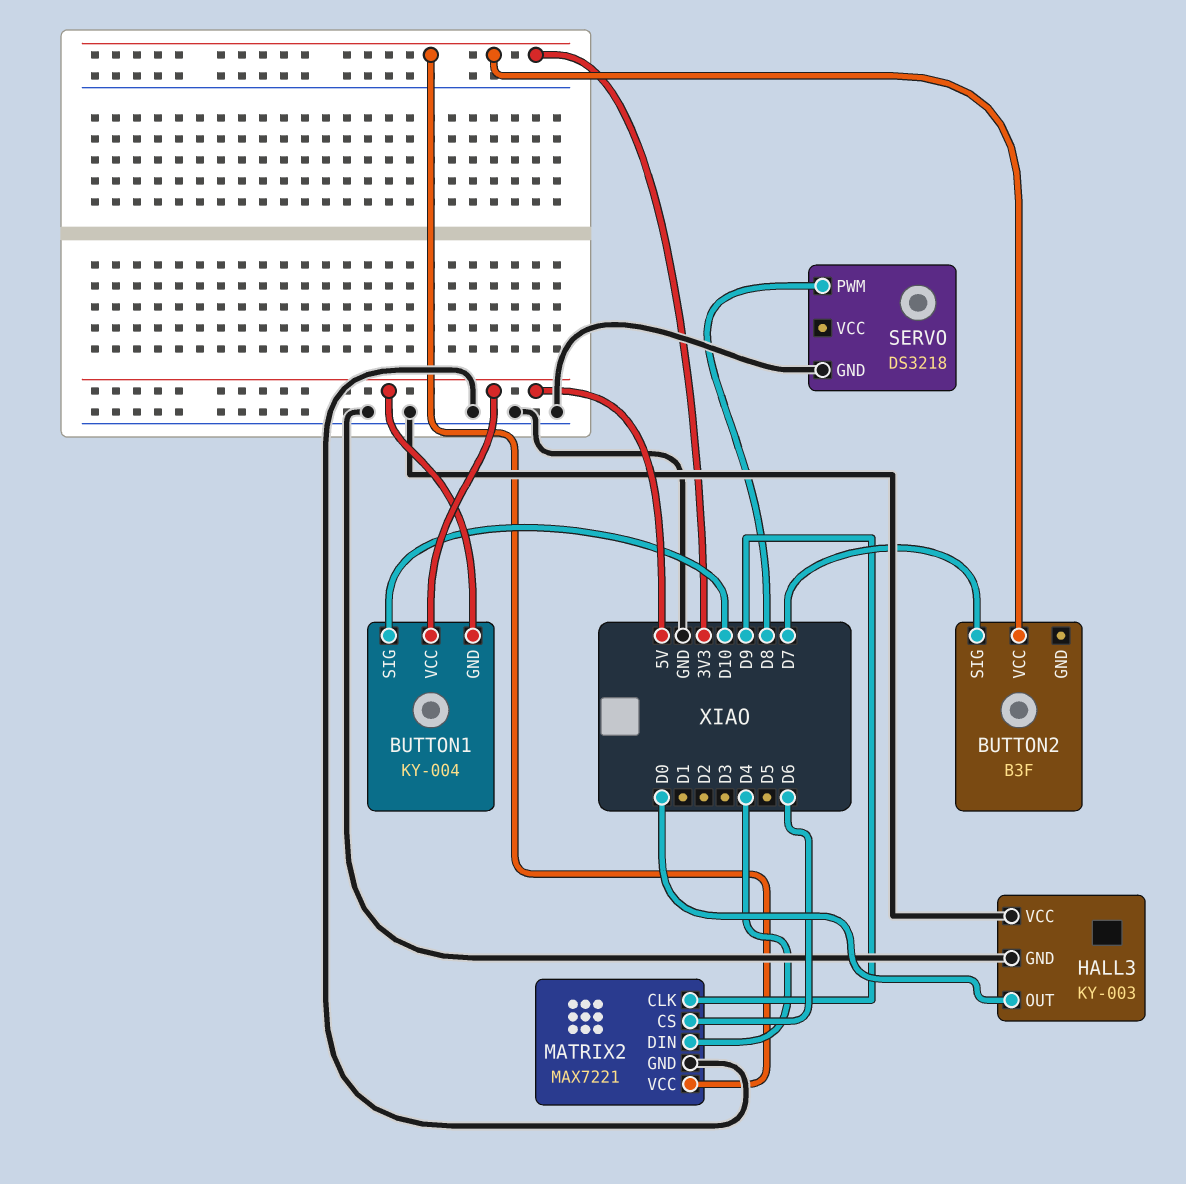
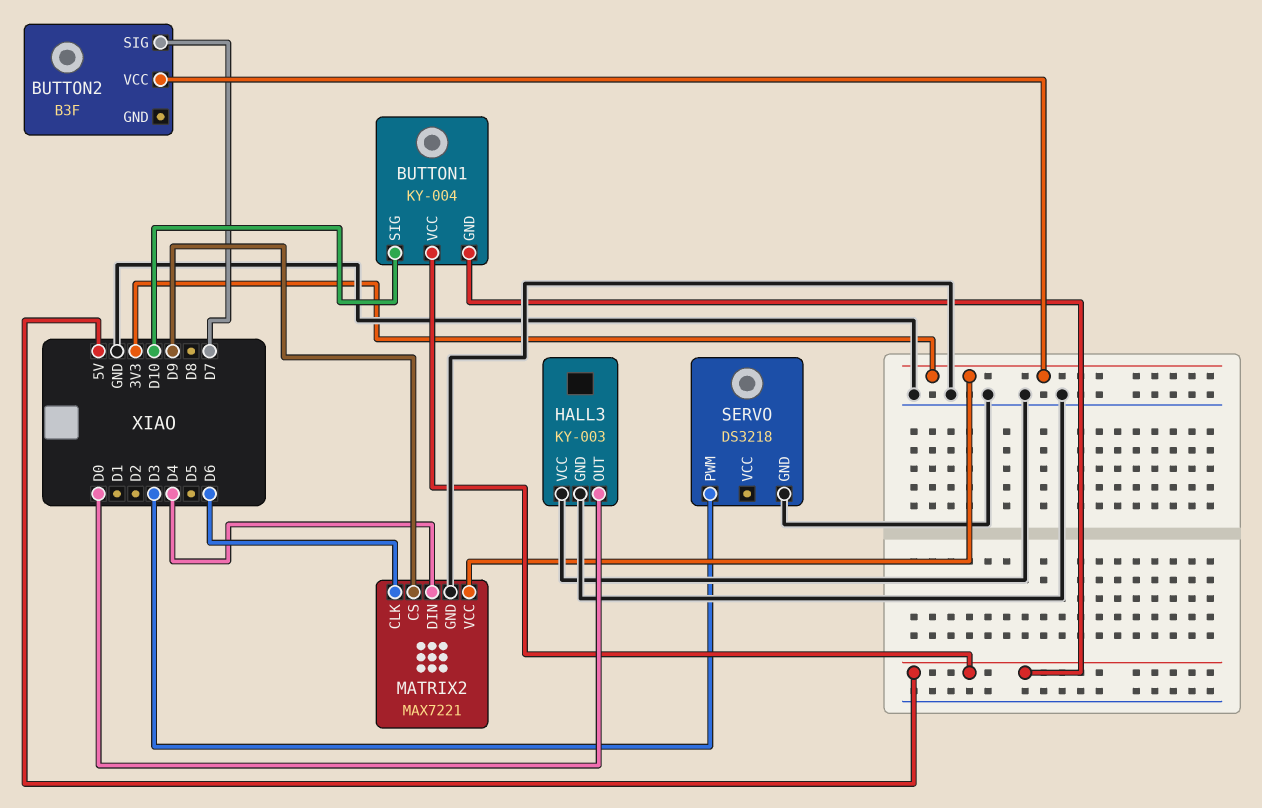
MATRIX2 pin CLK: D9 -> D6
MATRIX2 pin CS: D6 -> D9
SERVO pin PWM: D8 -> D3

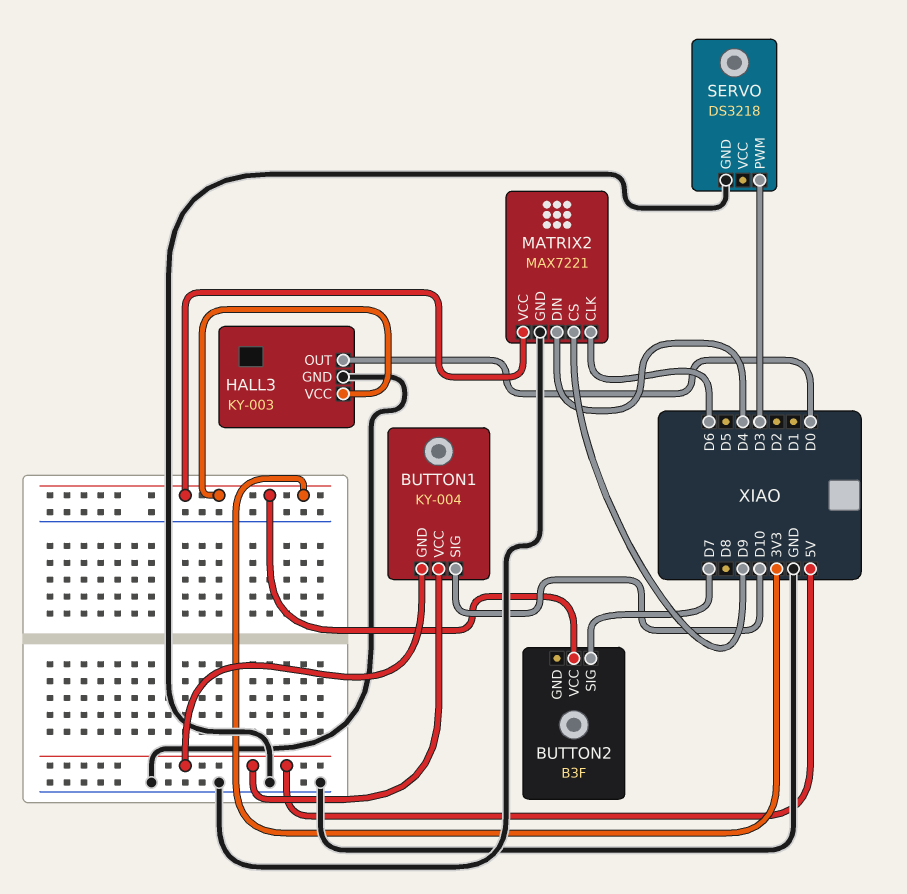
HALL3 pin VCC: GND -> 3V3

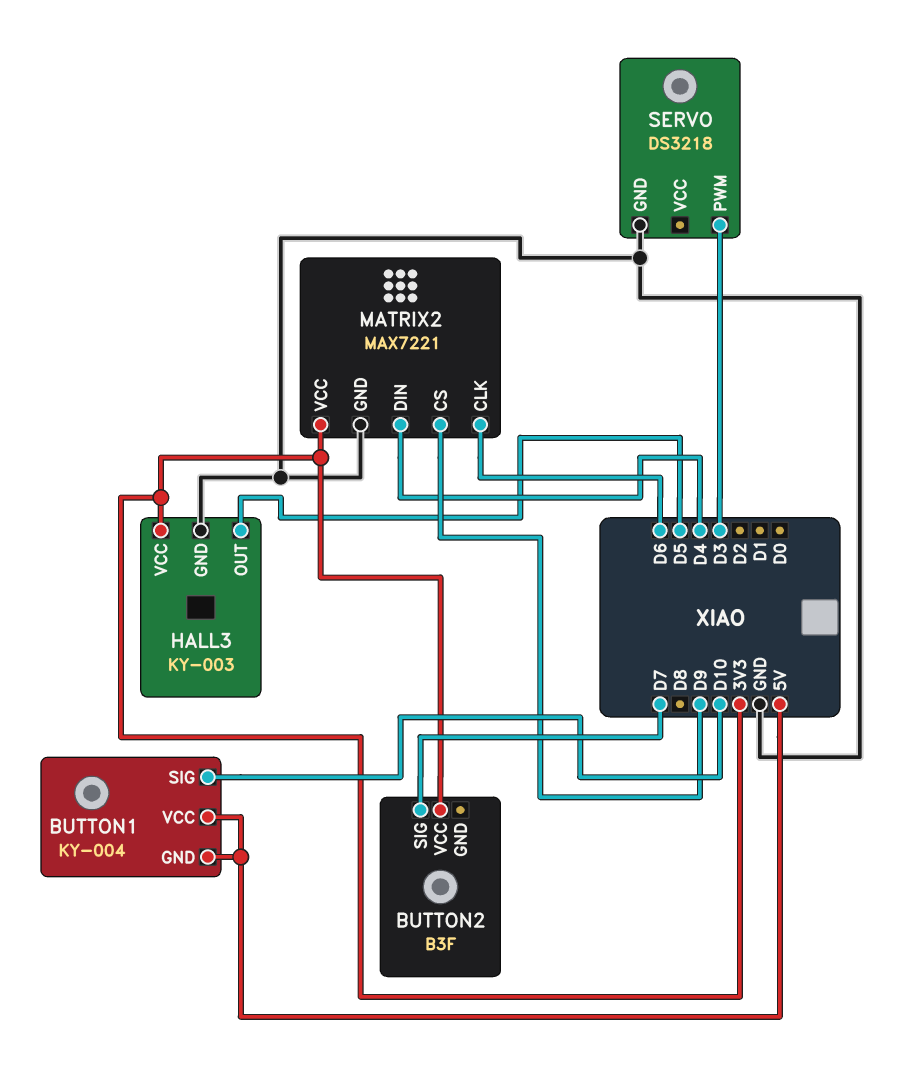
HALL3 pin OUT: D0 -> D5

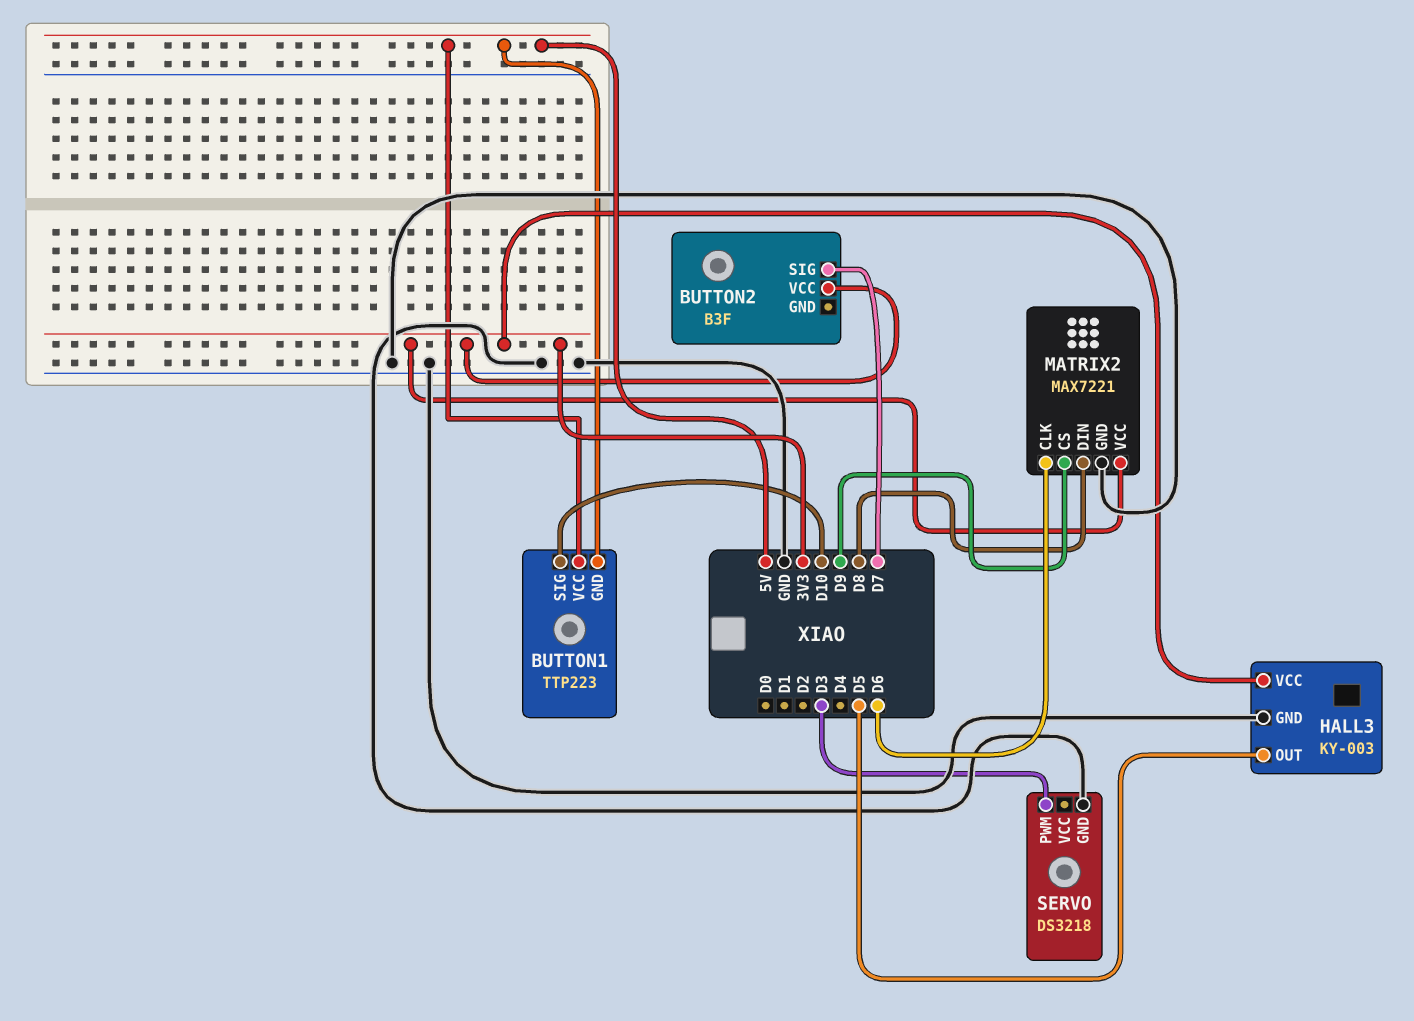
BUTTON1: KY-004 -> TTP223
MATRIX2 pin DIN: D4 -> D8

